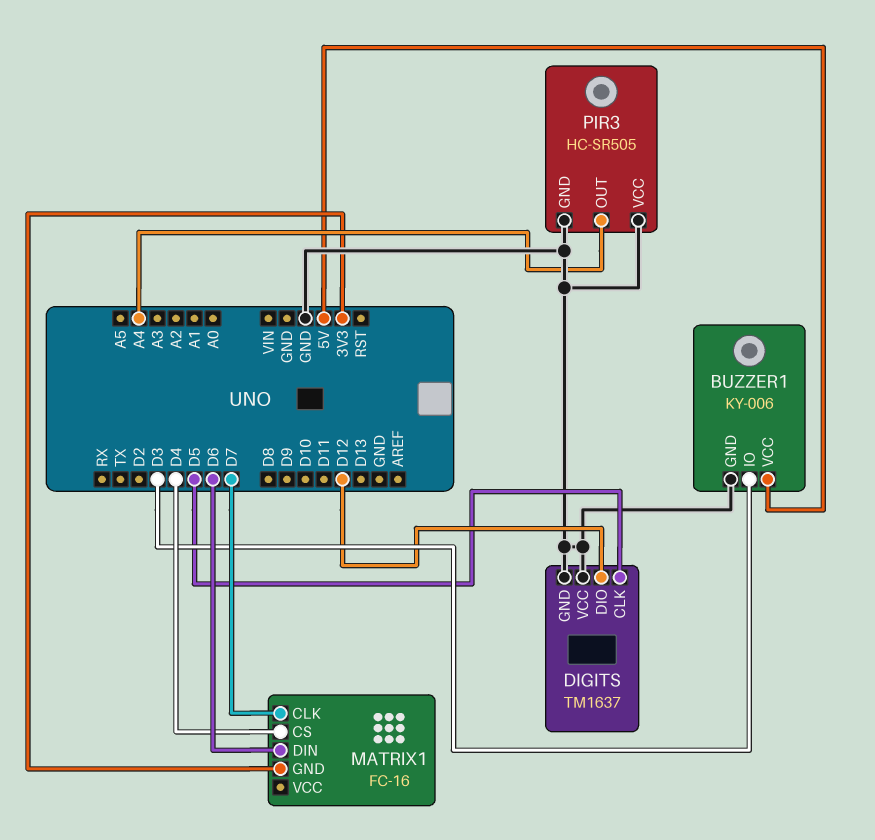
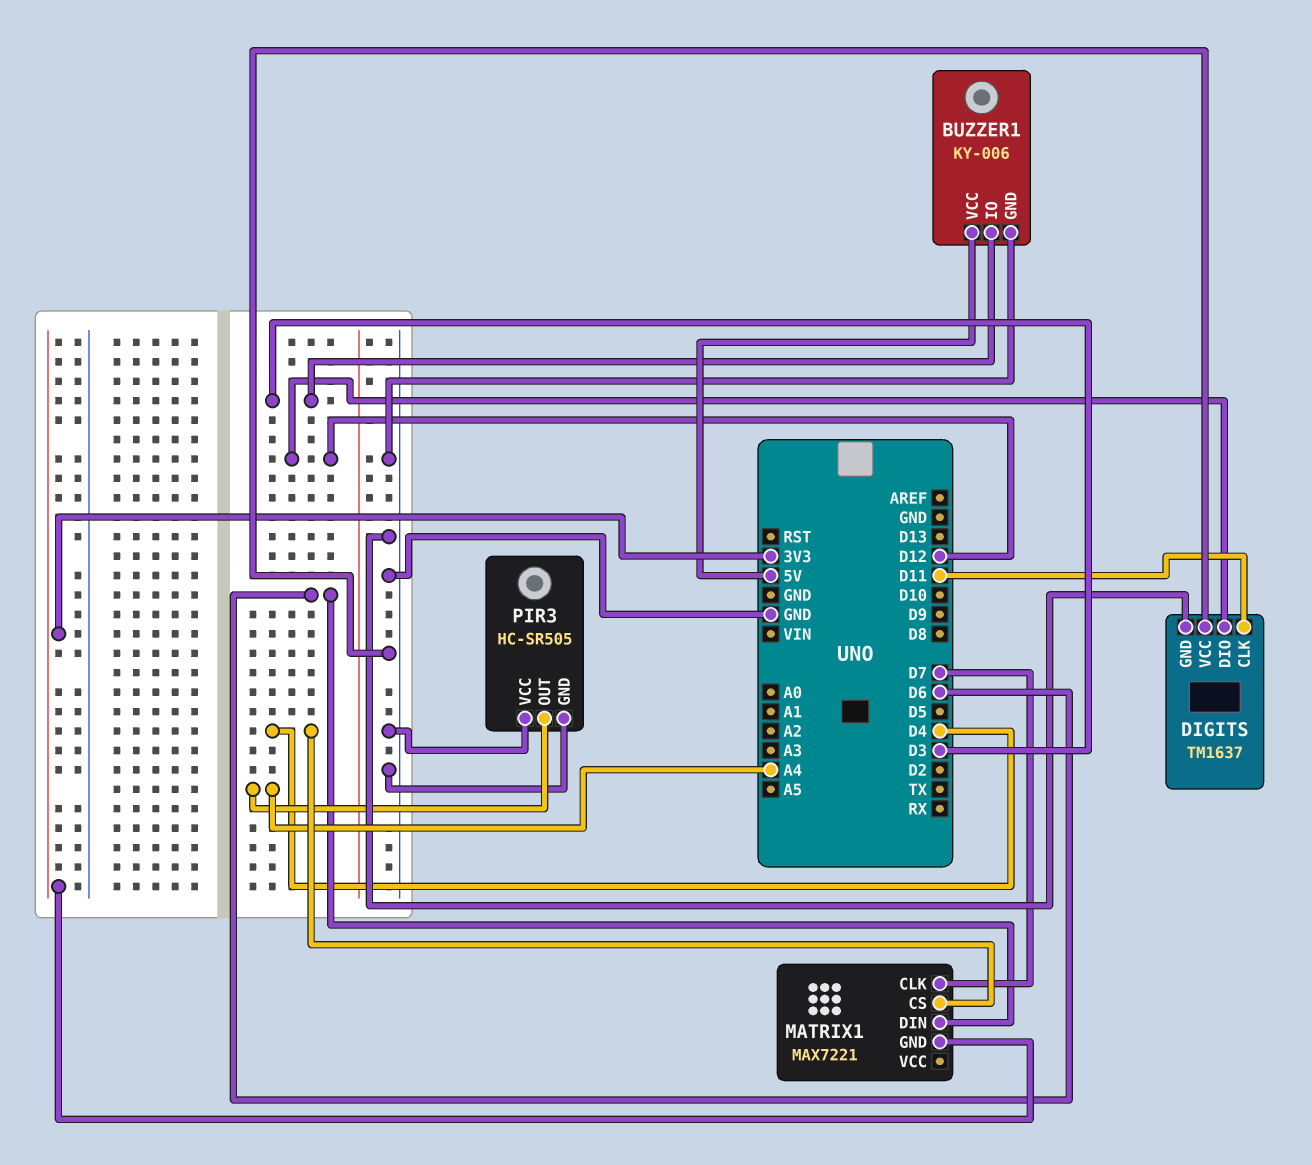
DIGITS pin CLK: D5 -> D11
MATRIX1: FC-16 -> MAX7221

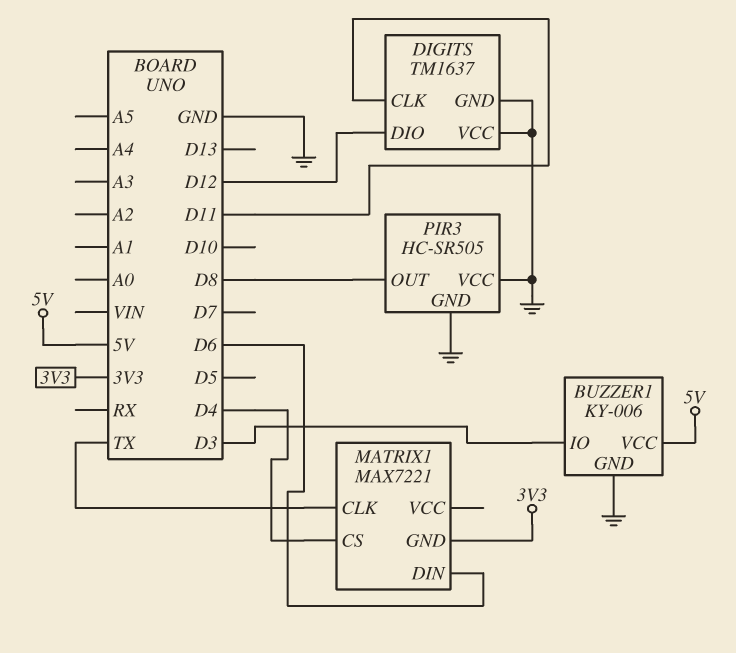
MATRIX1 pin CLK: D7 -> TX
PIR3 pin OUT: A4 -> D8

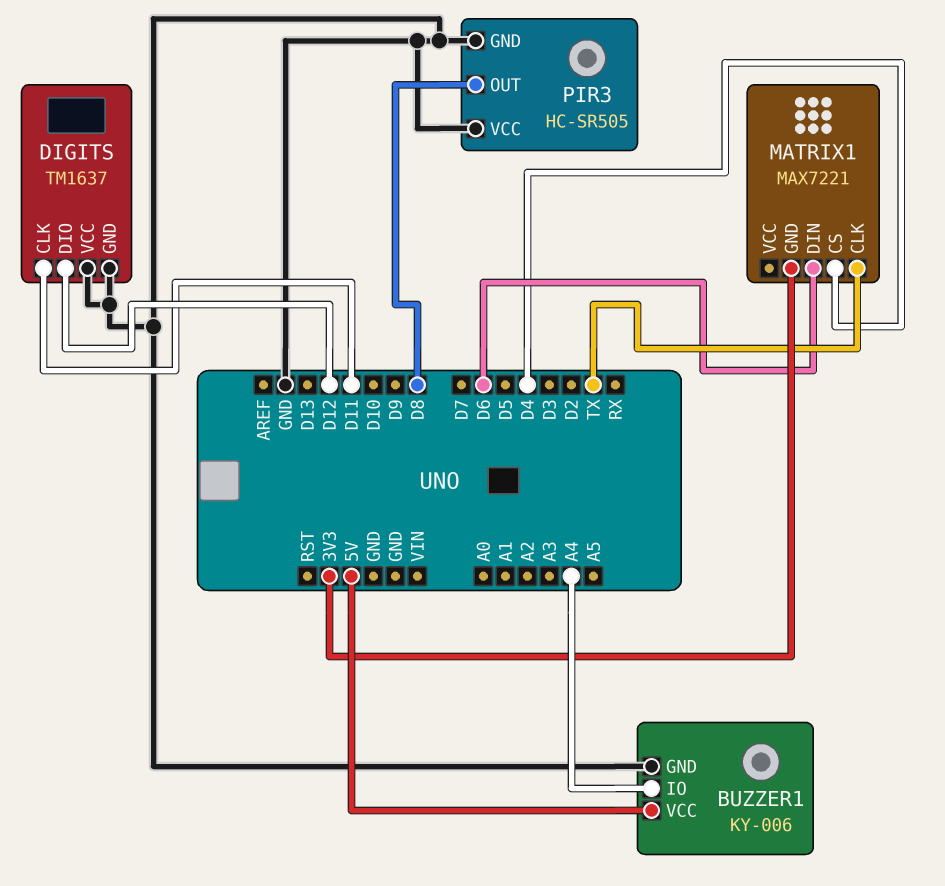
BUZZER1 pin IO: D3 -> A4

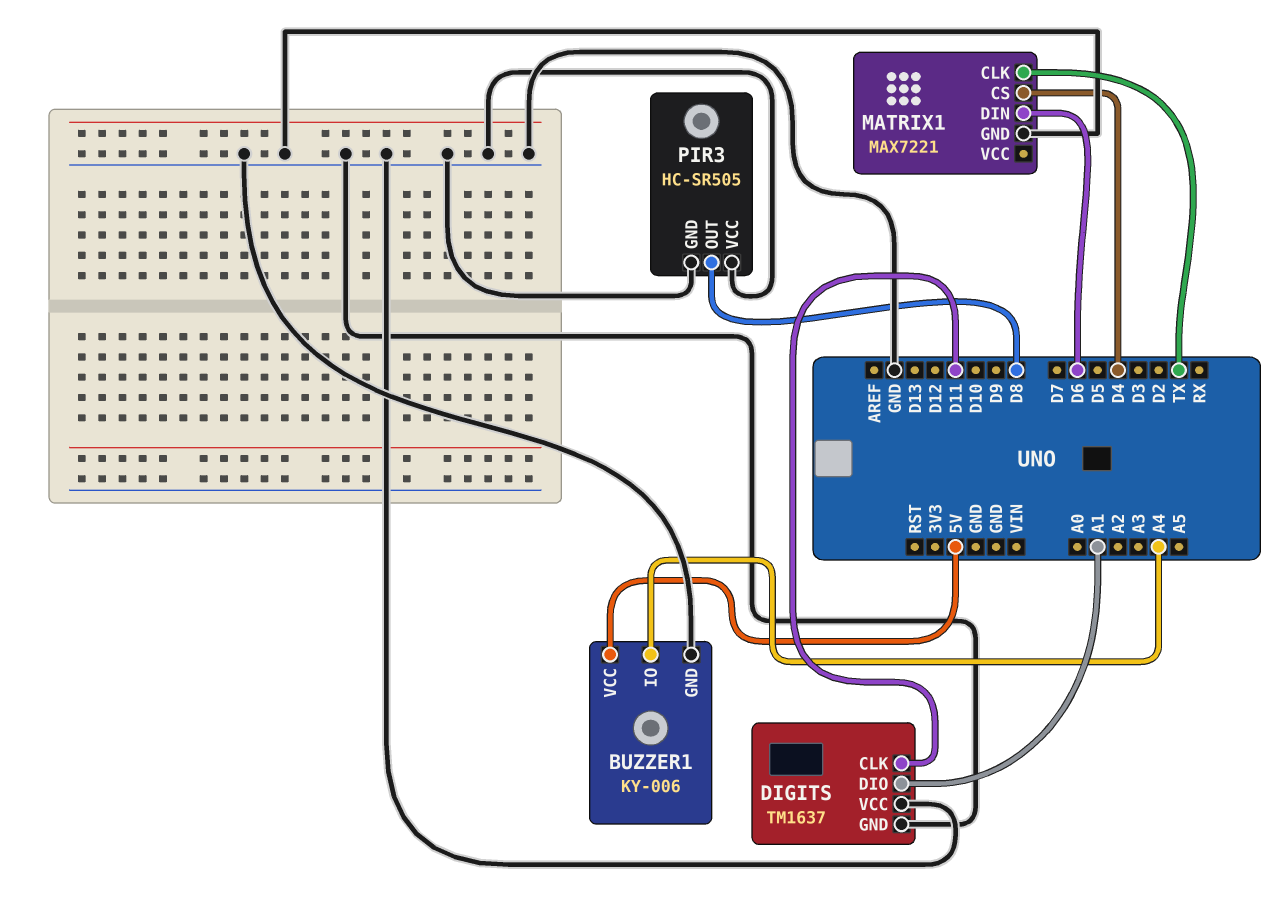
DIGITS pin DIO: D12 -> A1
MATRIX1 pin GND: 3V3 -> GND

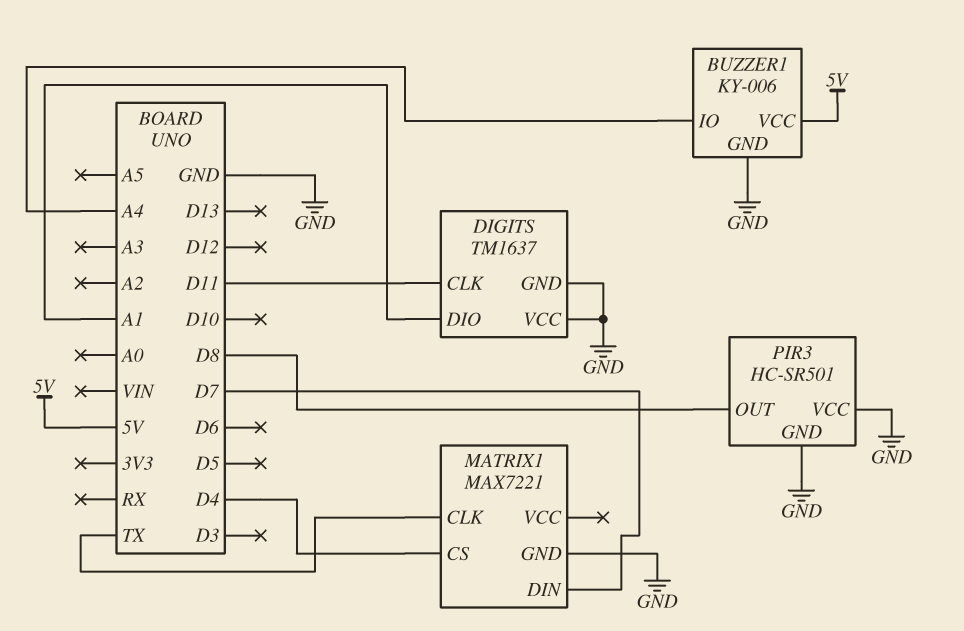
MATRIX1 pin DIN: D6 -> D7
PIR3: HC-SR505 -> HC-SR501

